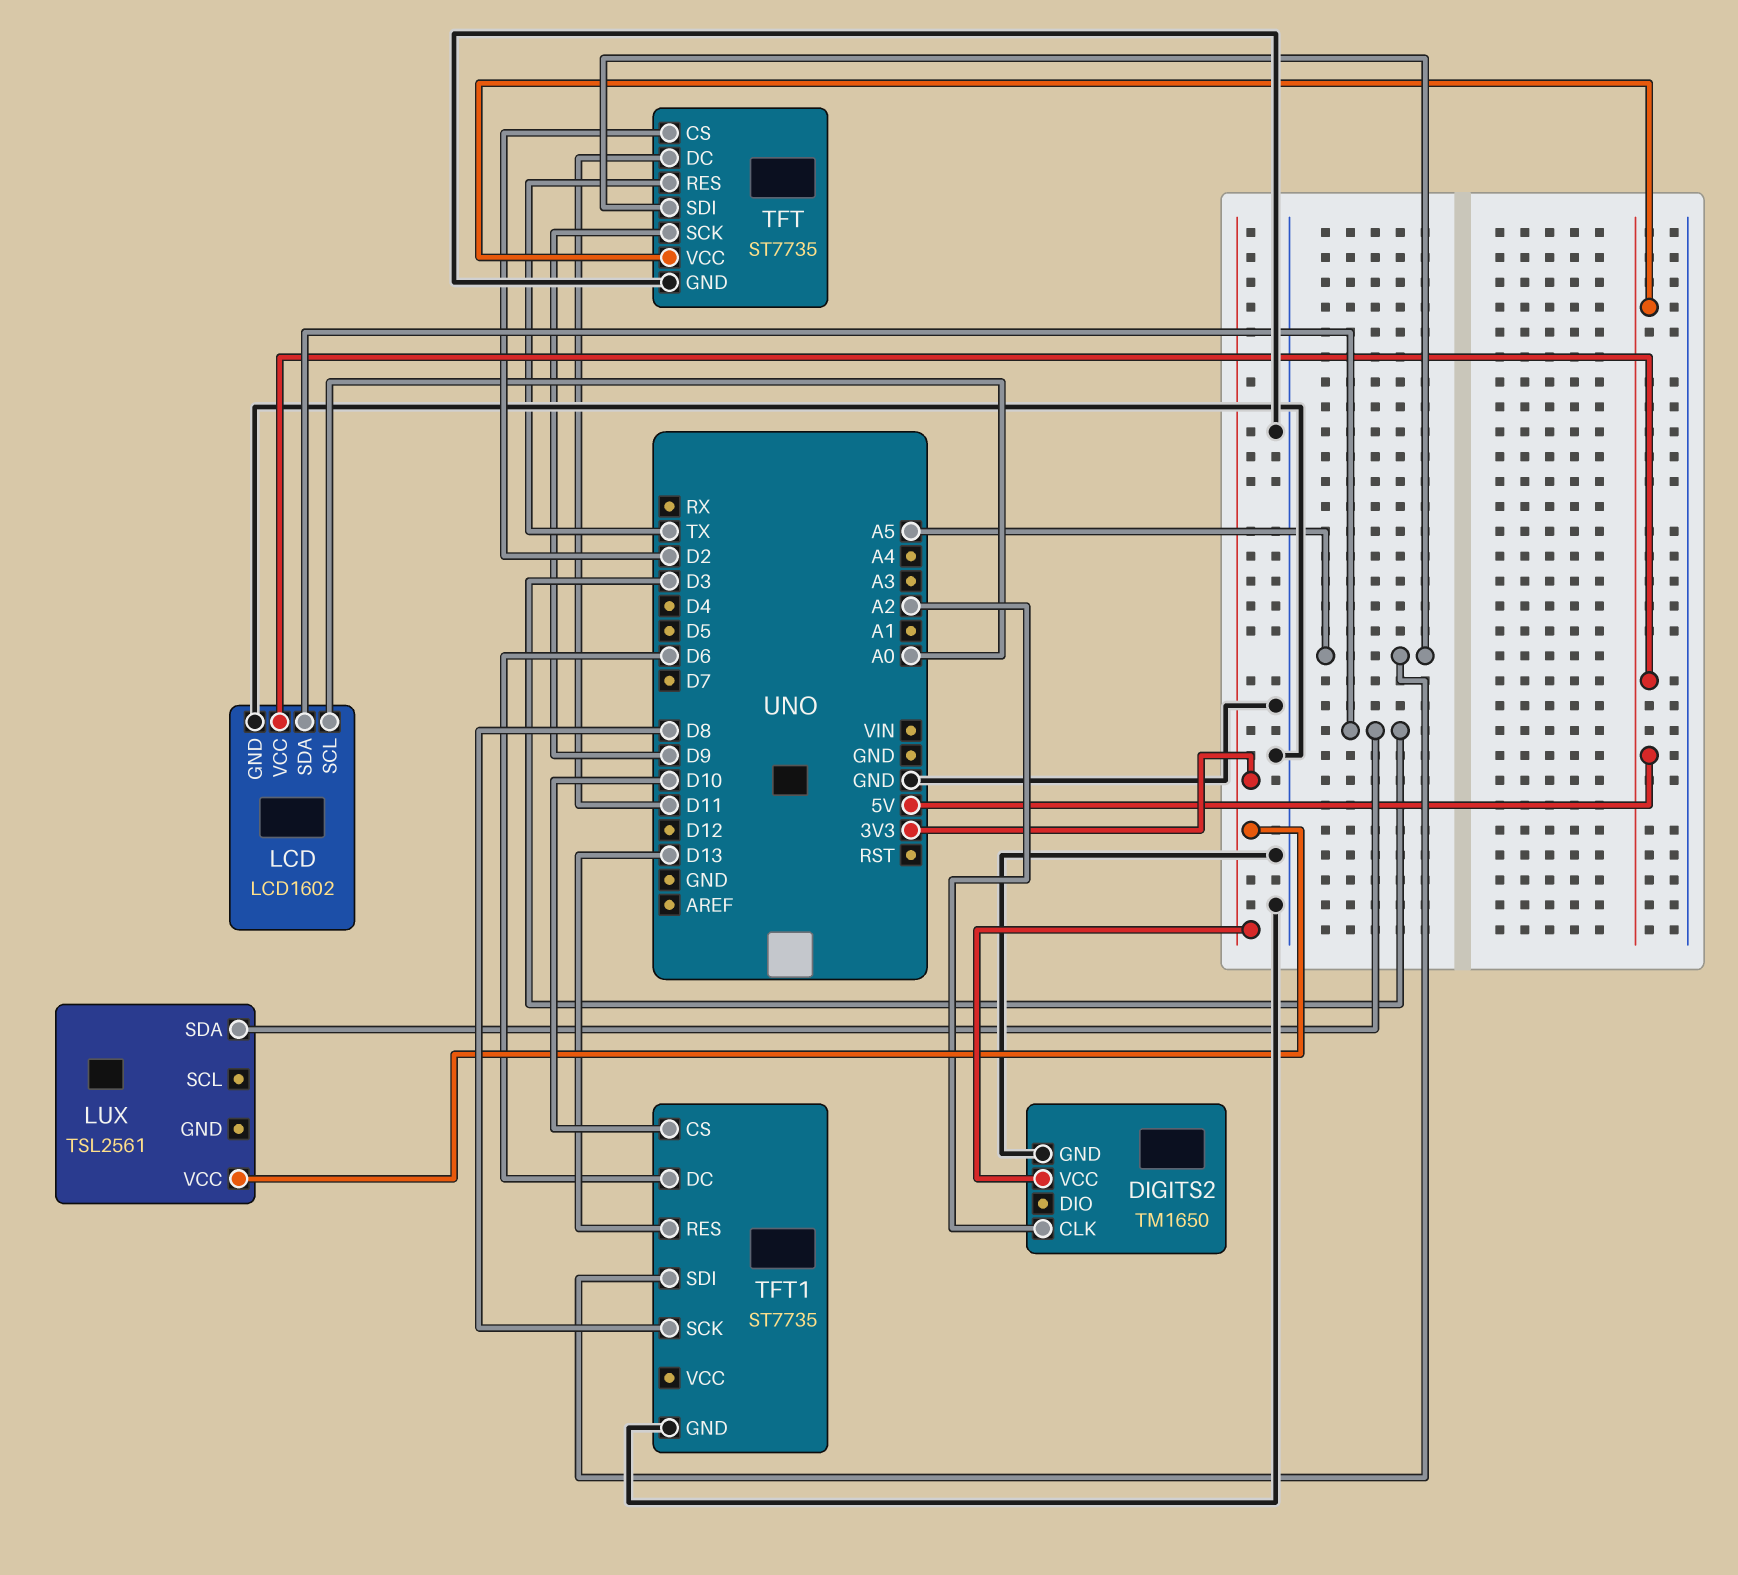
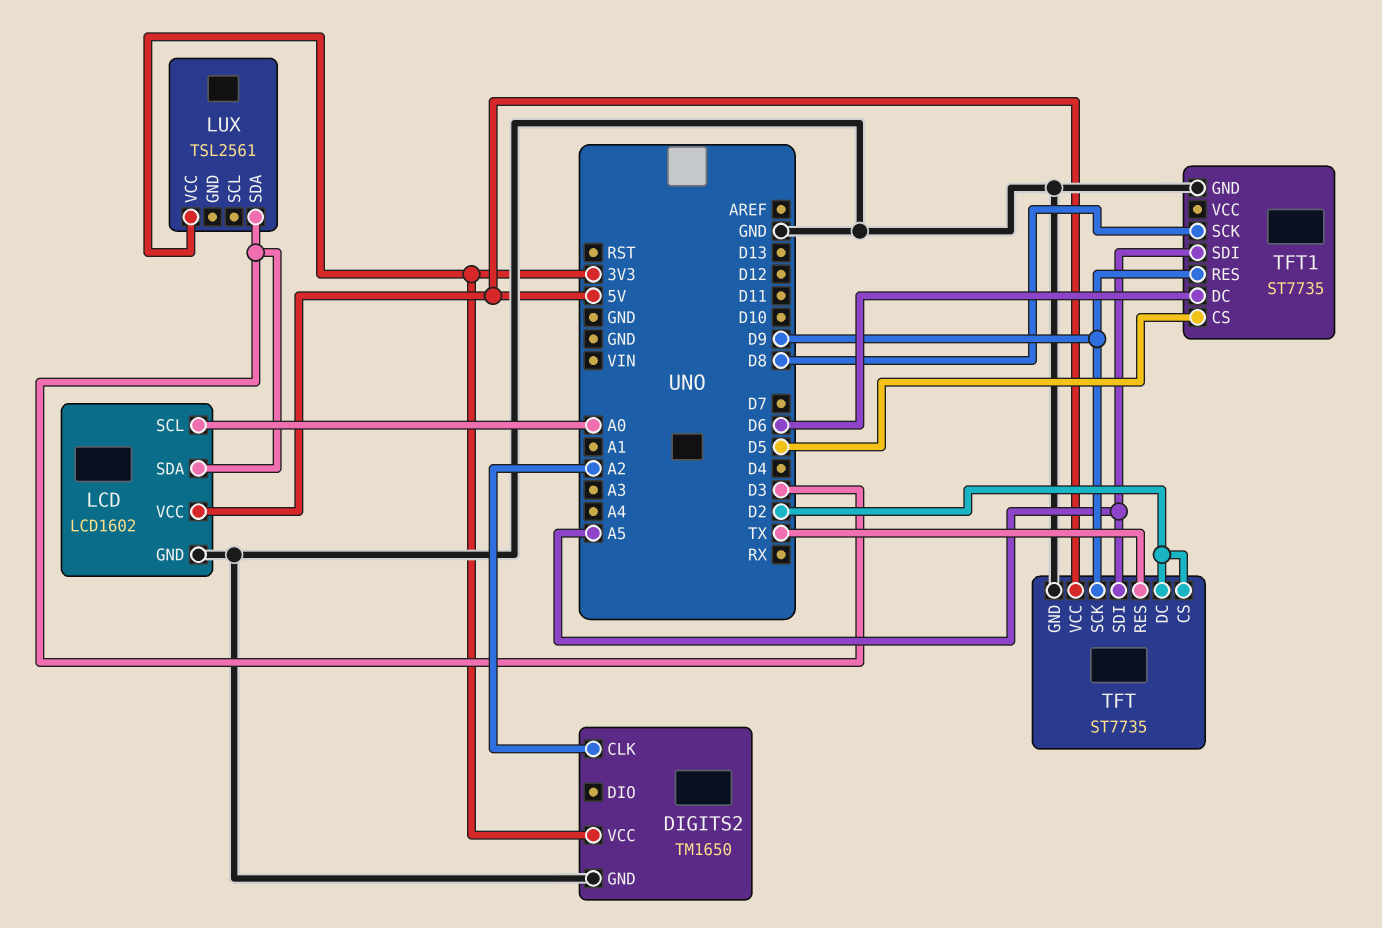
TFT pin DC: D11 -> D2
TFT1 pin CS: D10 -> D5
TFT1 pin RES: D13 -> D9

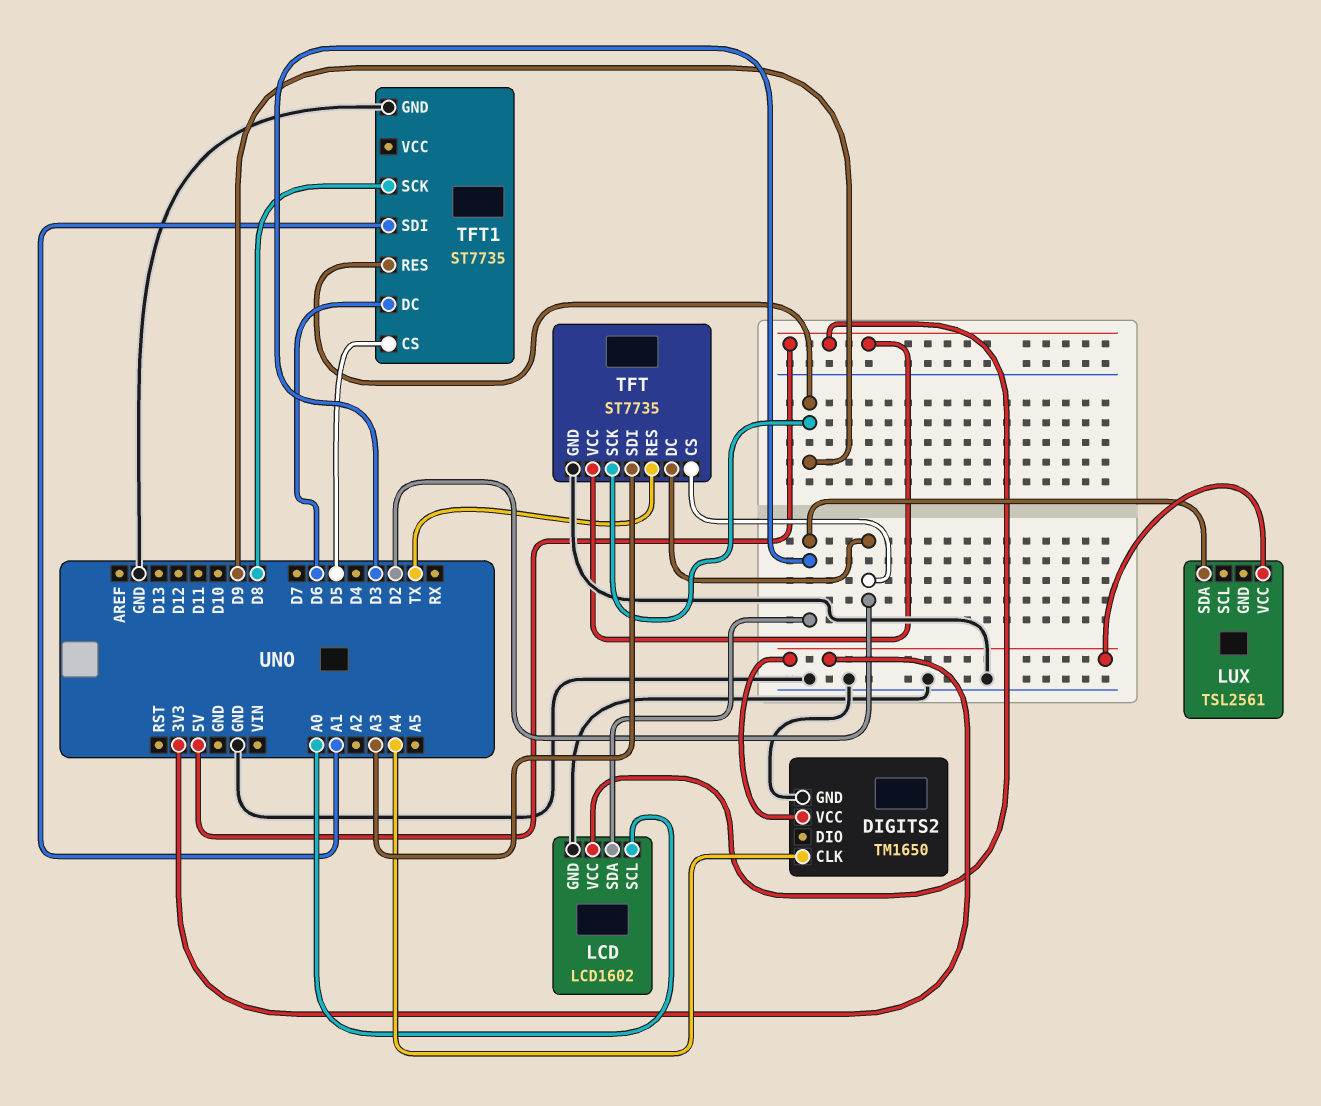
DIGITS2 pin CLK: A2 -> A4
TFT pin SDI: A5 -> A3
TFT1 pin SDI: A5 -> A1

